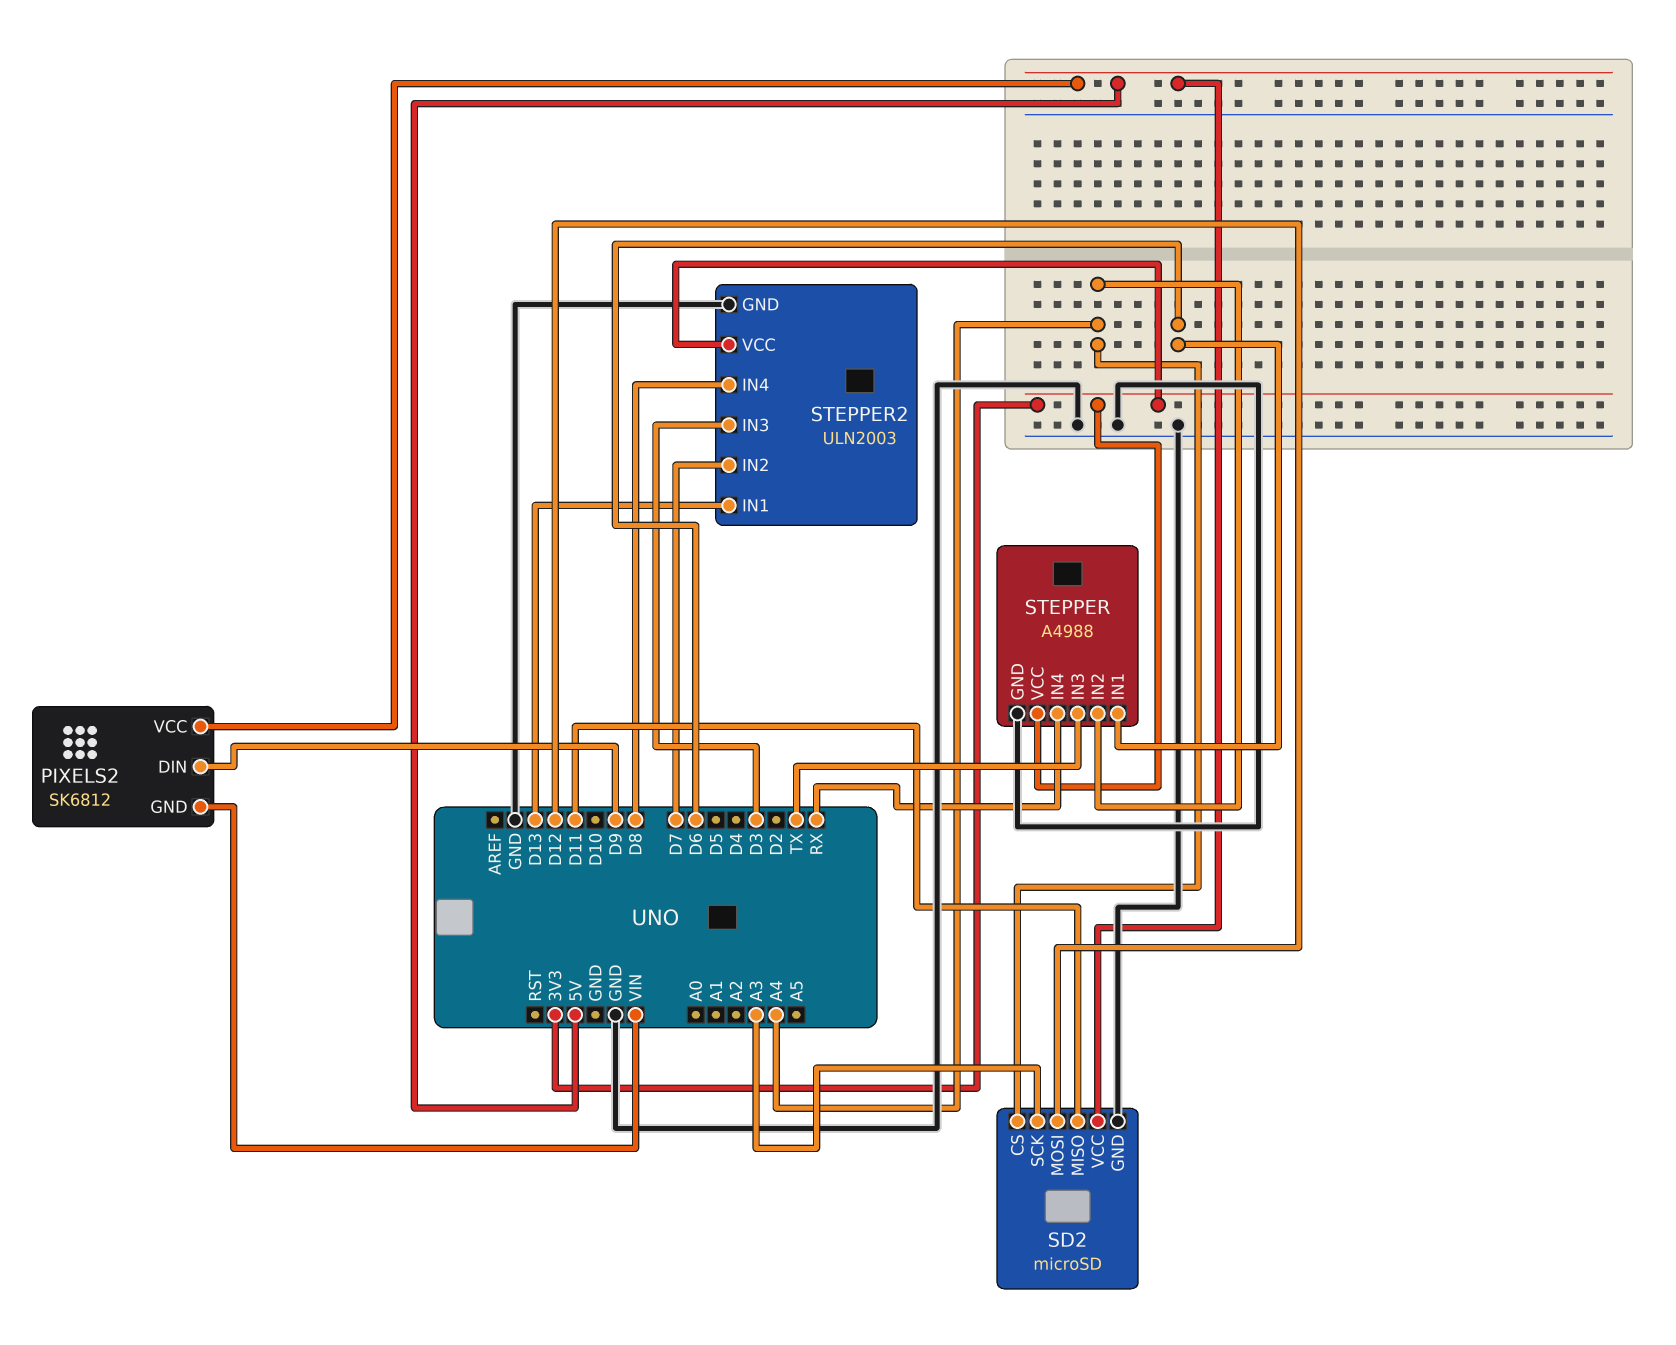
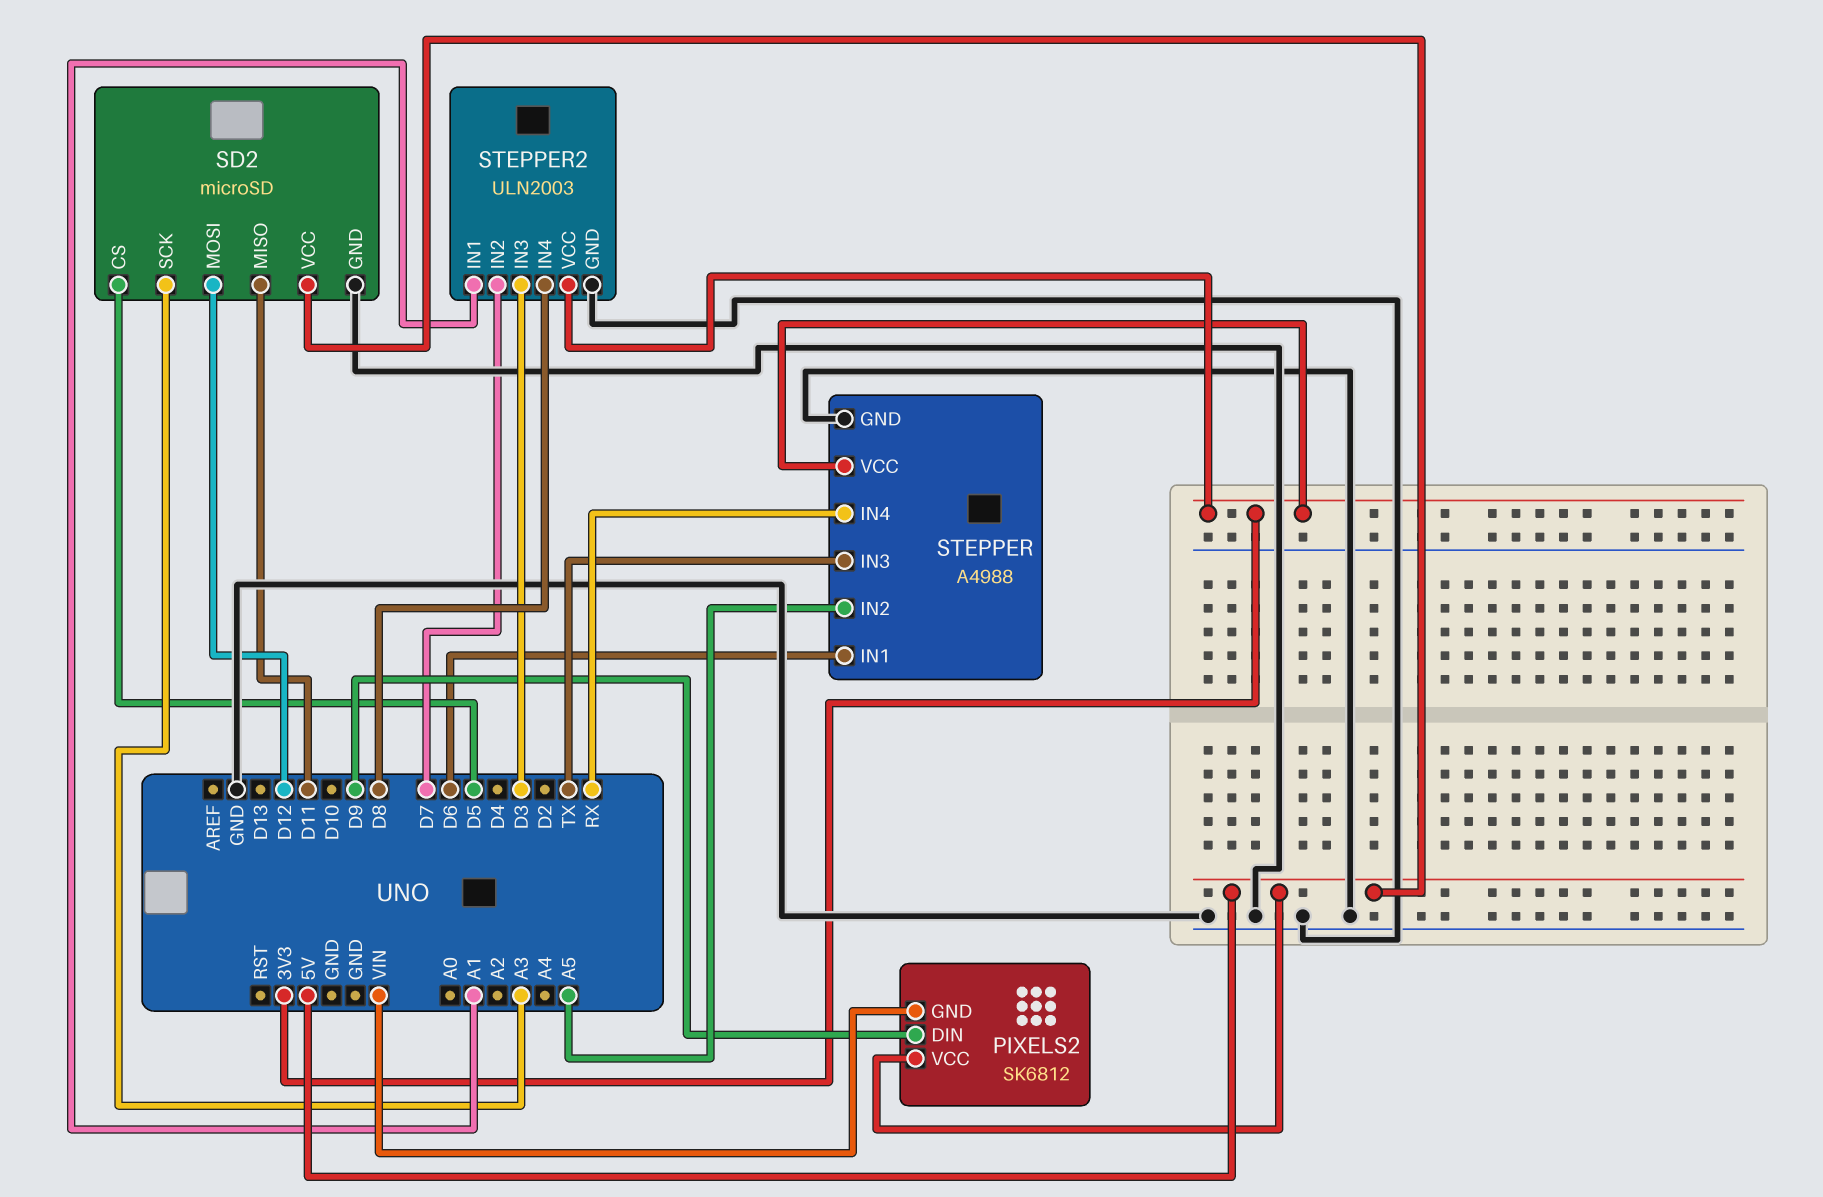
SD2 pin CS: A4 -> D5
STEPPER pin IN2: A4 -> A5
STEPPER2 pin IN1: D13 -> A1

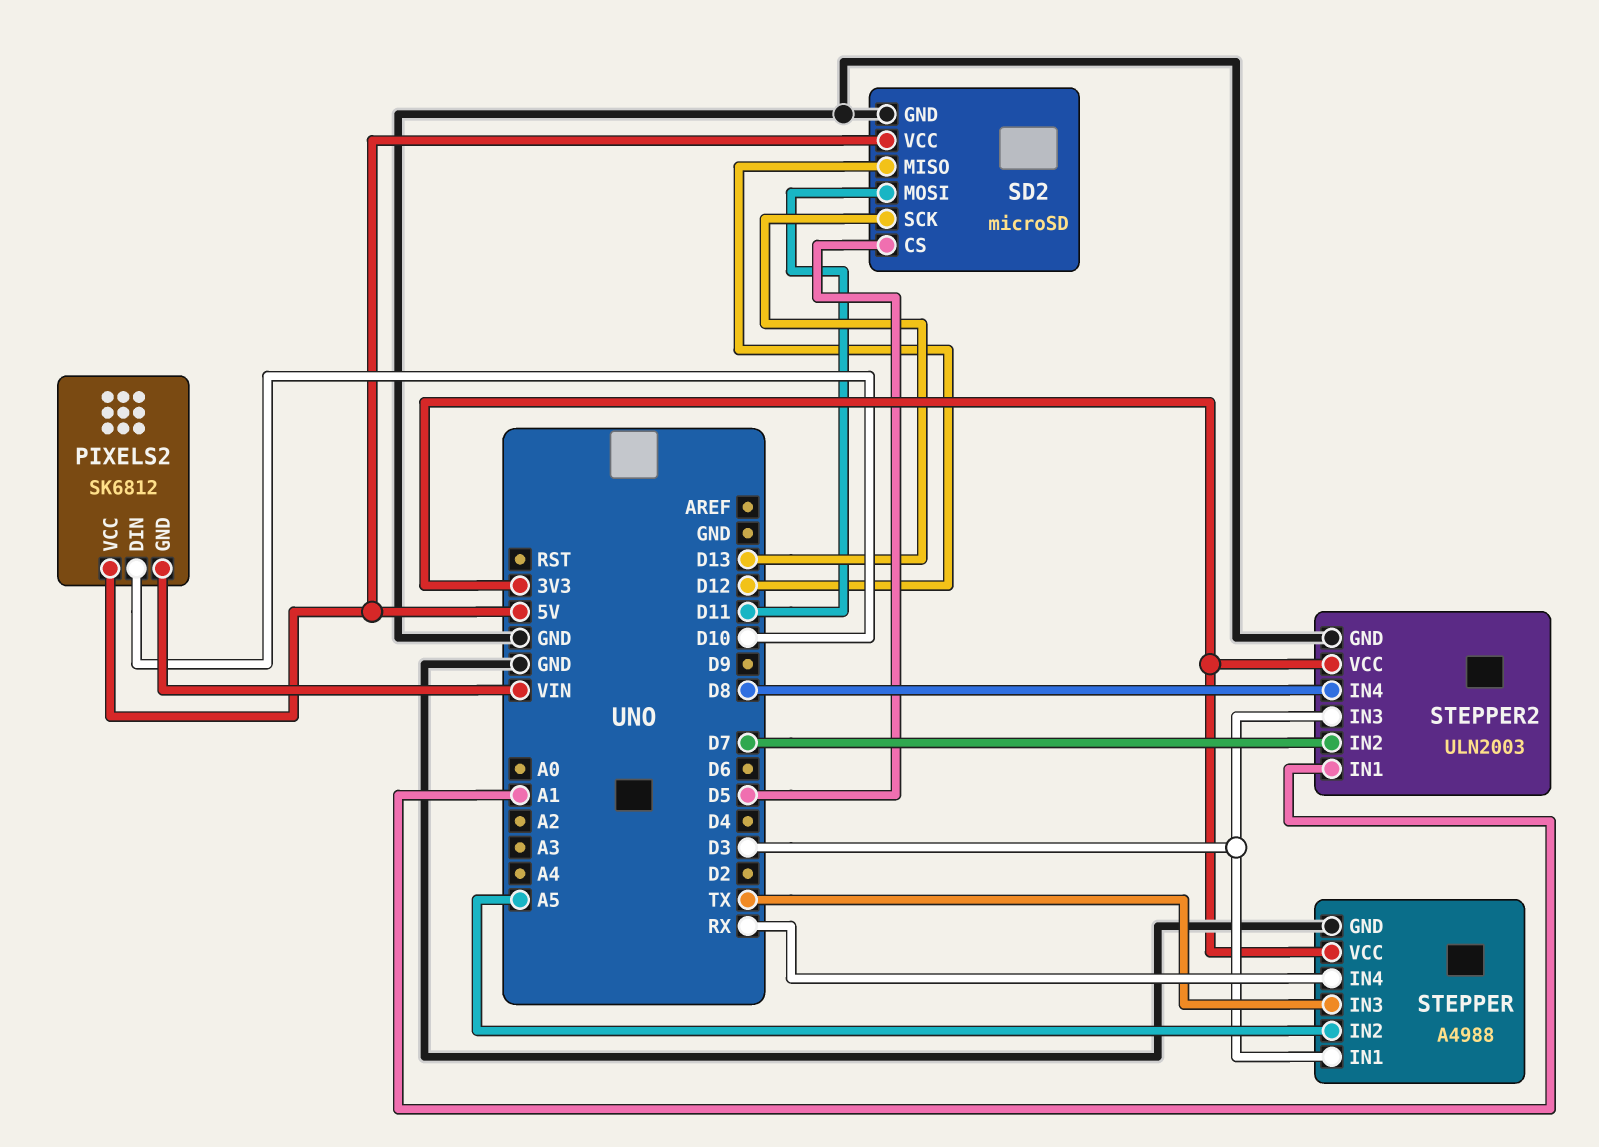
PIXELS2 pin DIN: D9 -> D10
SD2 pin MISO: D11 -> D12
SD2 pin MOSI: D12 -> D11
SD2 pin SCK: A3 -> D13
STEPPER pin IN1: D6 -> D3

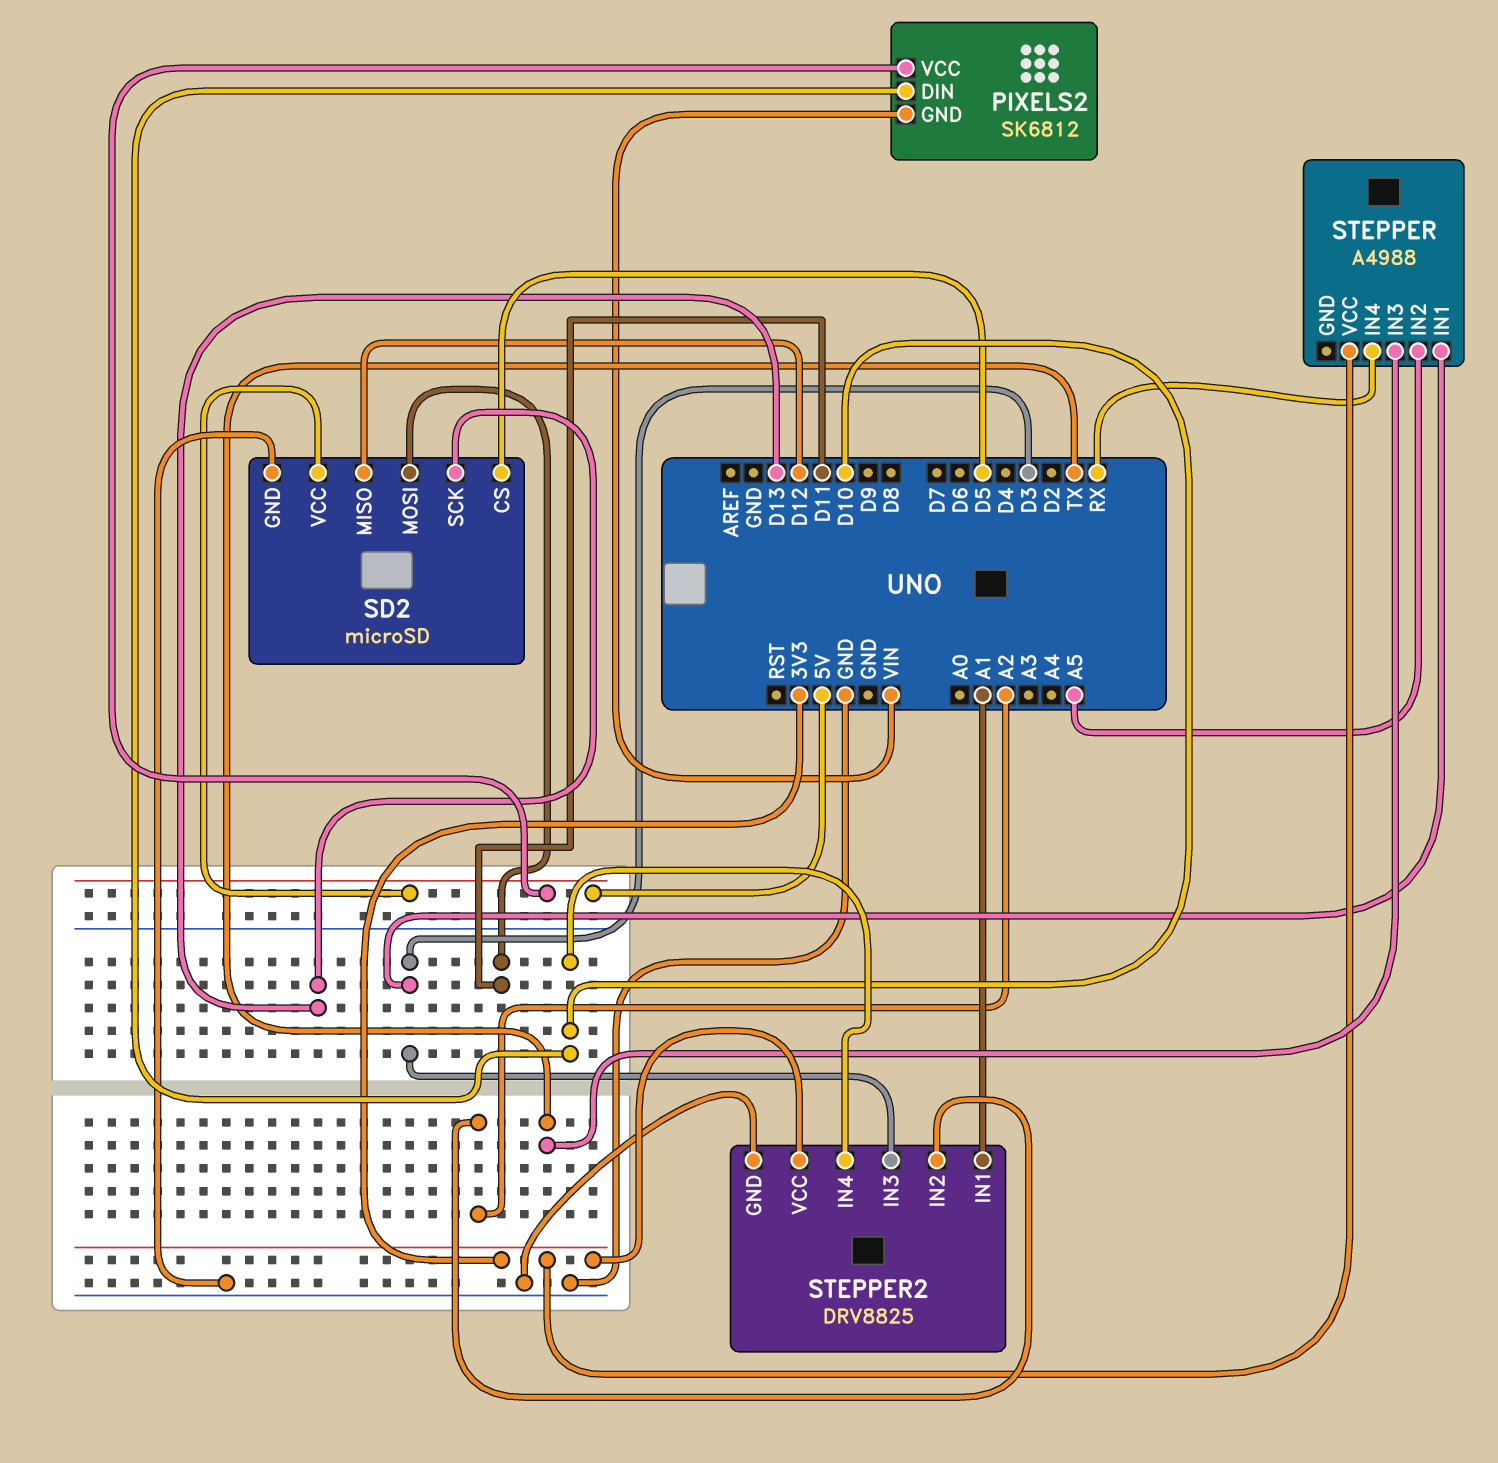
STEPPER pin GND: GND -> none
STEPPER2: ULN2003 -> DRV8825
STEPPER2 pin IN2: D7 -> A2
STEPPER2 pin IN4: D8 -> D10

